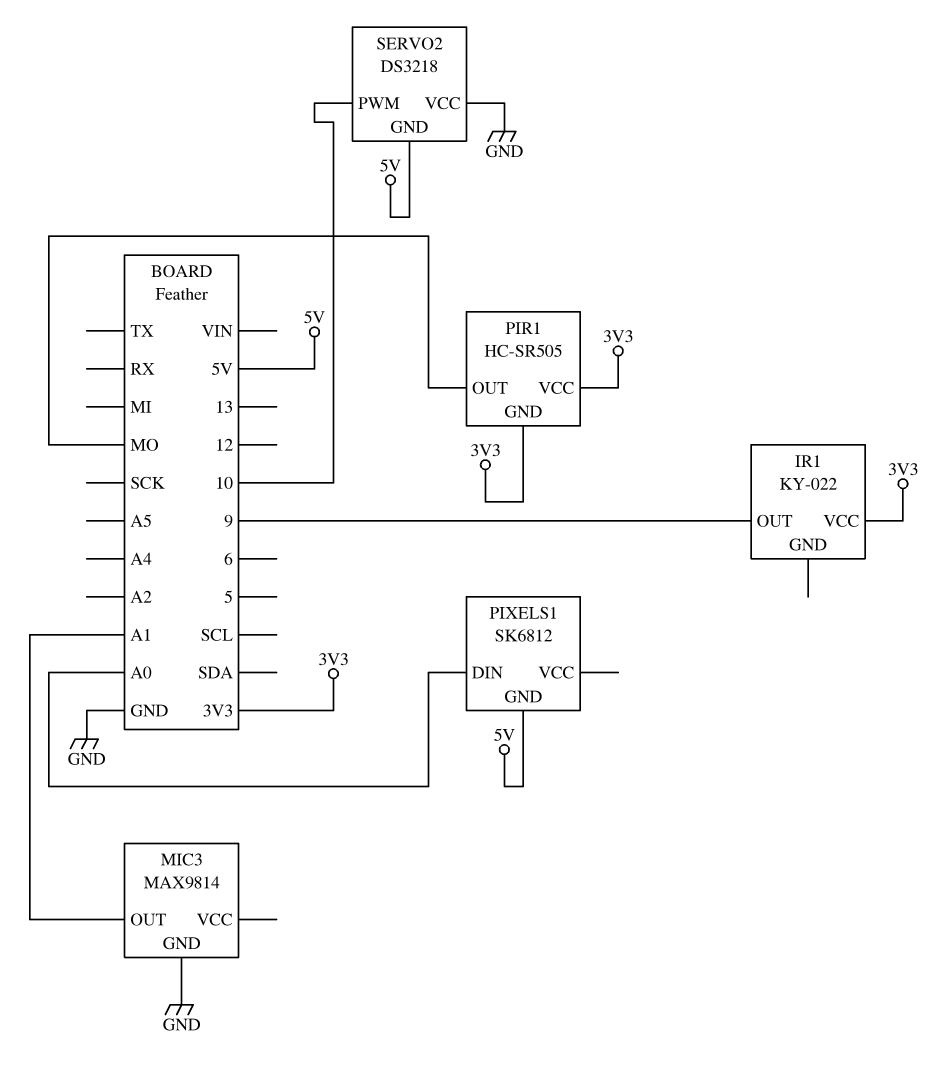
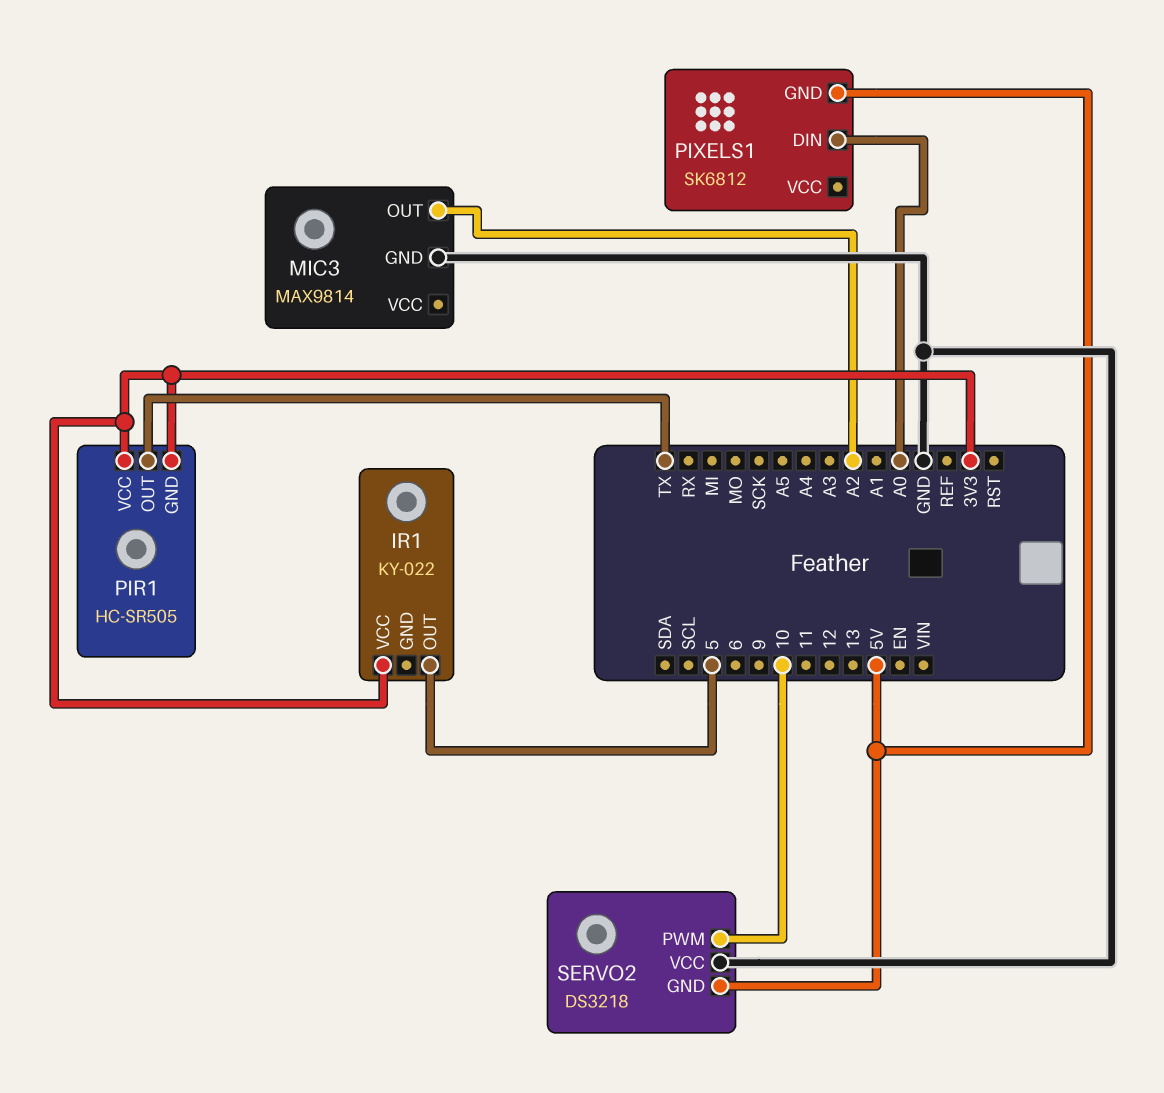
IR1 pin OUT: 9 -> 5
MIC3 pin OUT: A1 -> A2
PIR1 pin OUT: MO -> TX

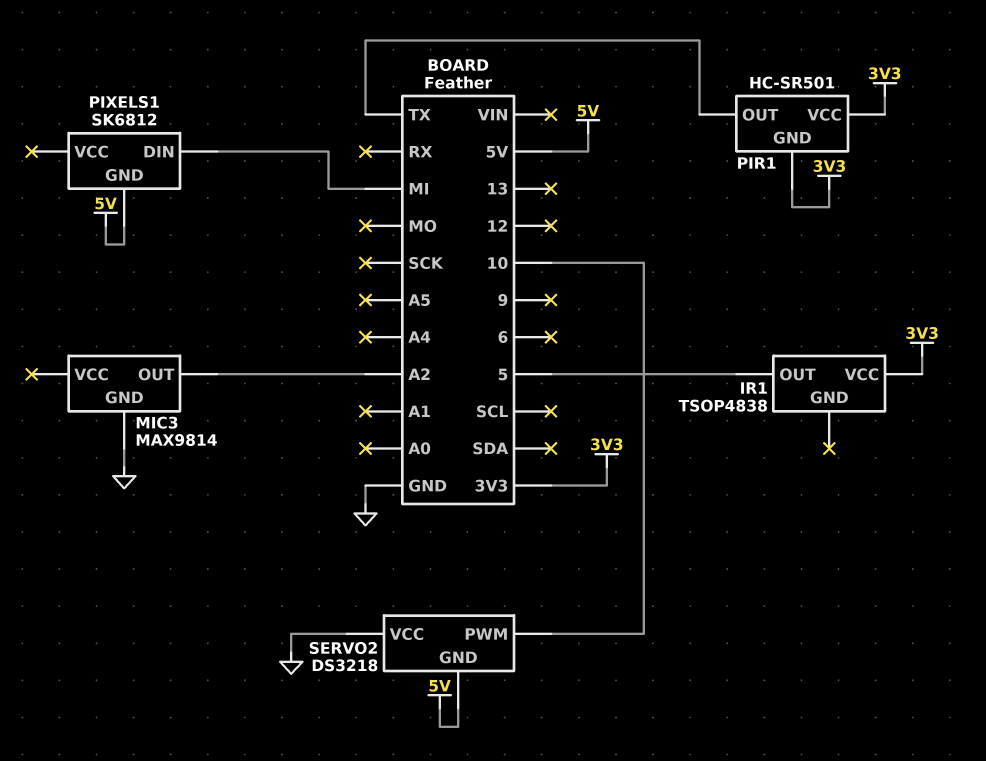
IR1: KY-022 -> TSOP4838
PIR1: HC-SR505 -> HC-SR501
PIXELS1 pin DIN: A0 -> MI

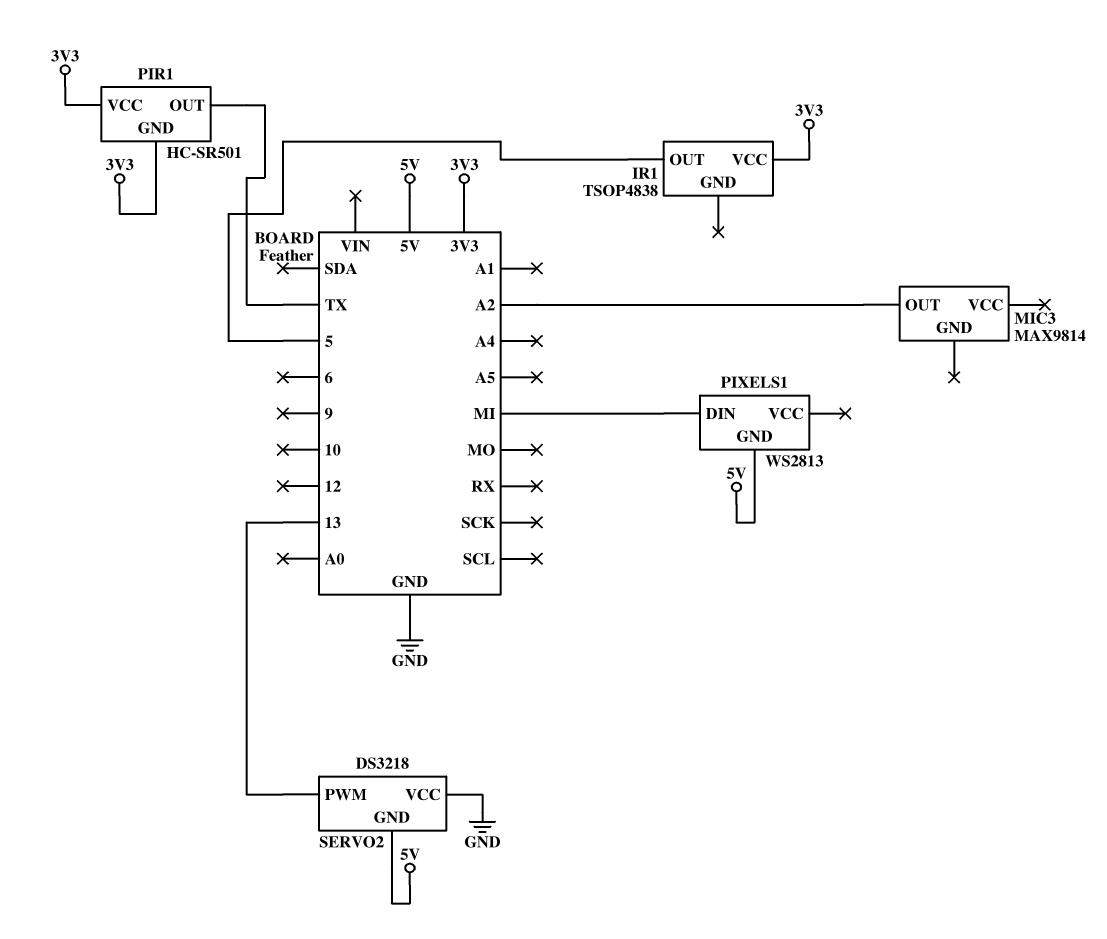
MIC3 pin GND: GND -> none
PIXELS1: SK6812 -> WS2813
SERVO2 pin PWM: 10 -> 13

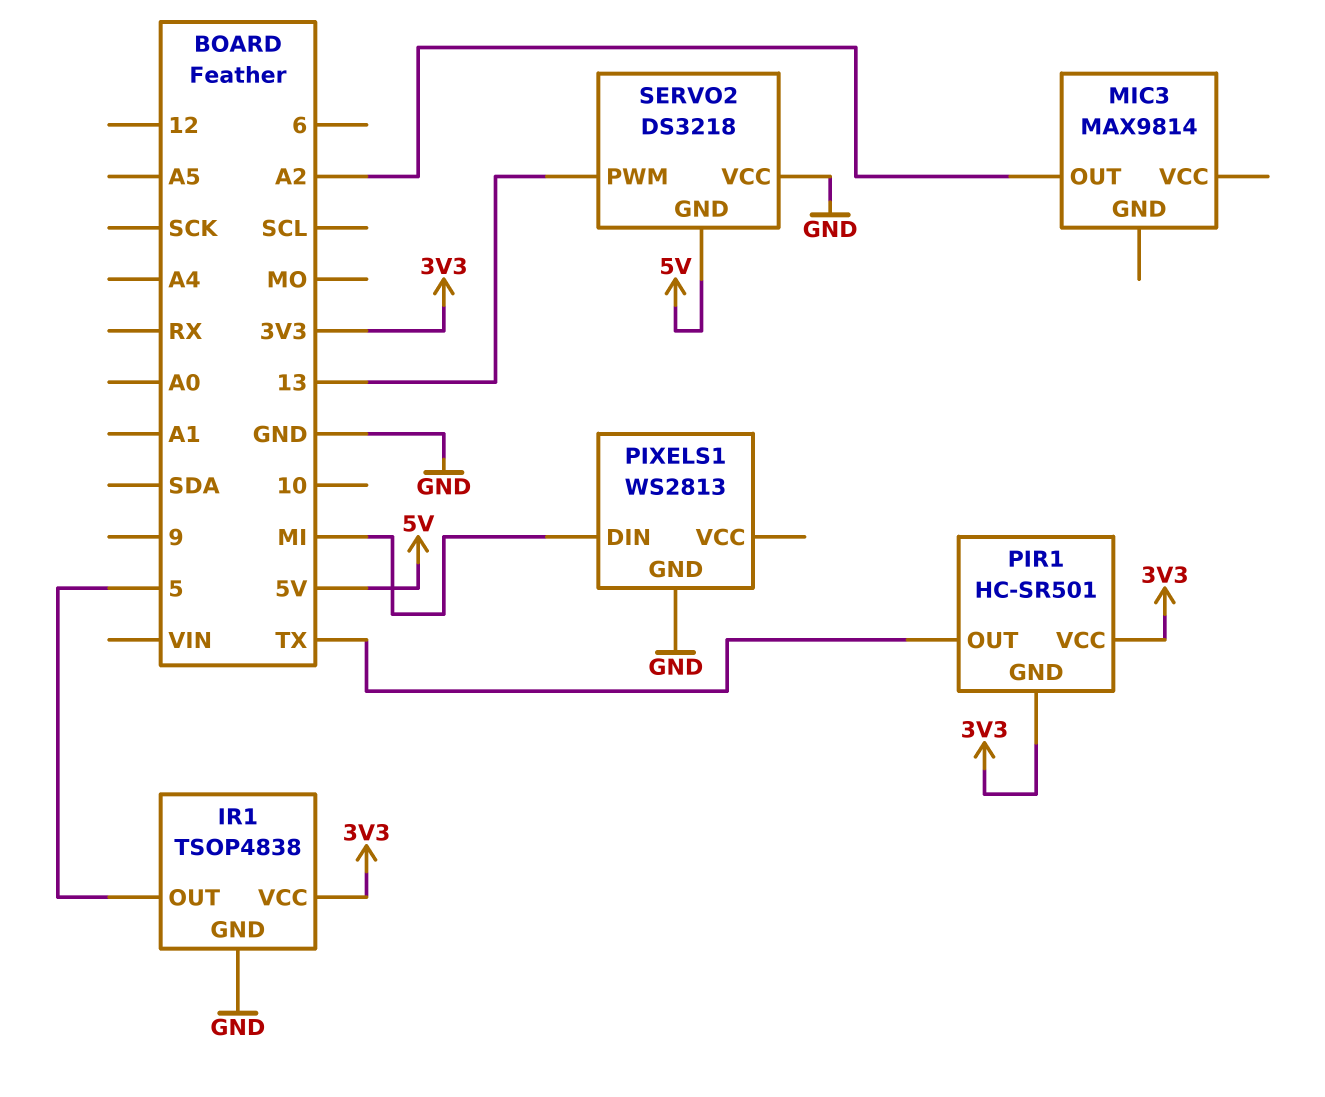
IR1 pin GND: none -> GND
PIXELS1 pin GND: 5V -> GND

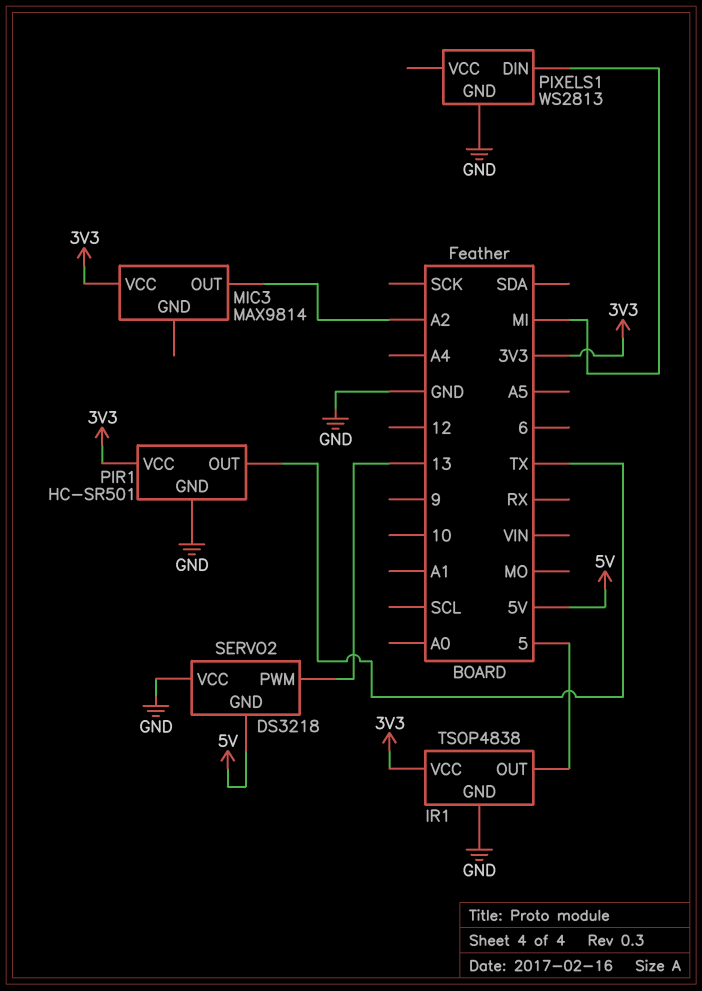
MIC3 pin VCC: none -> 3V3
PIR1 pin GND: 3V3 -> GND

